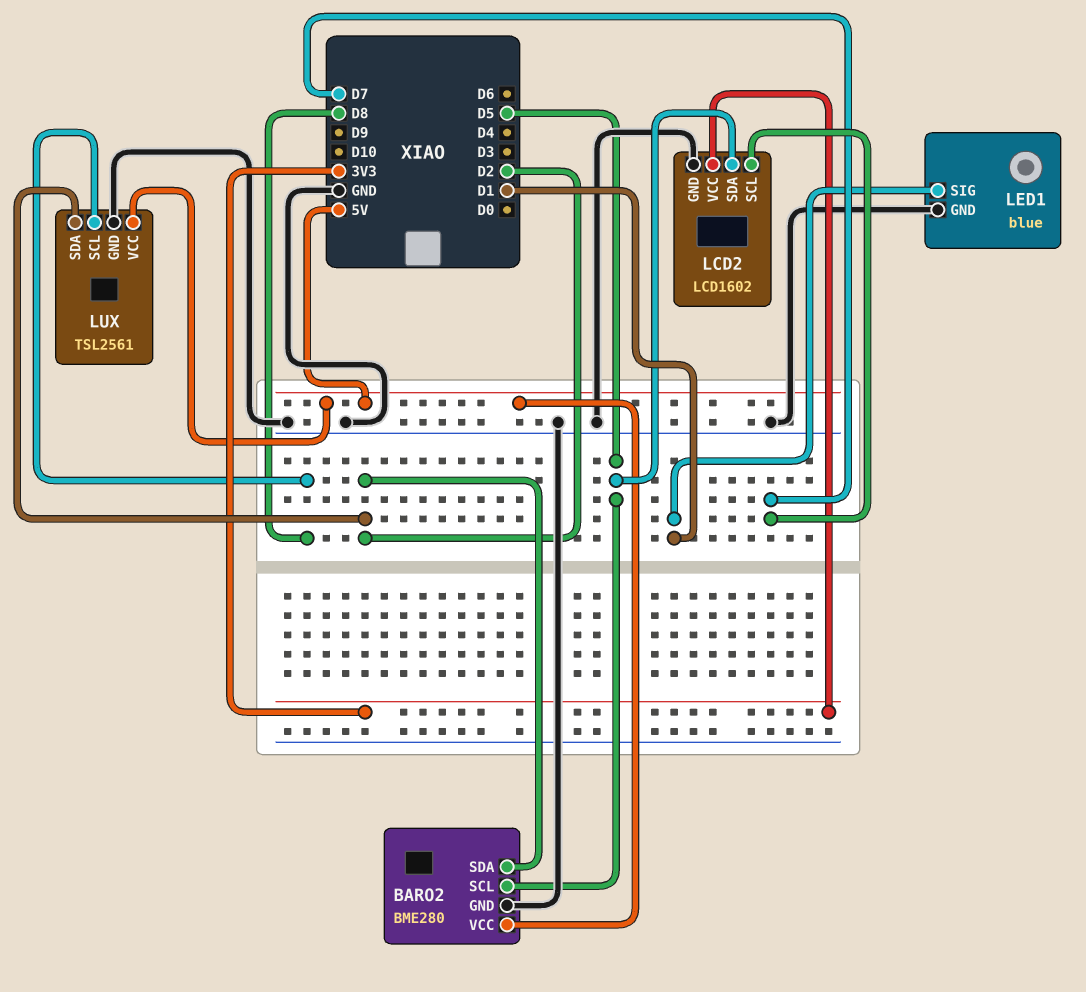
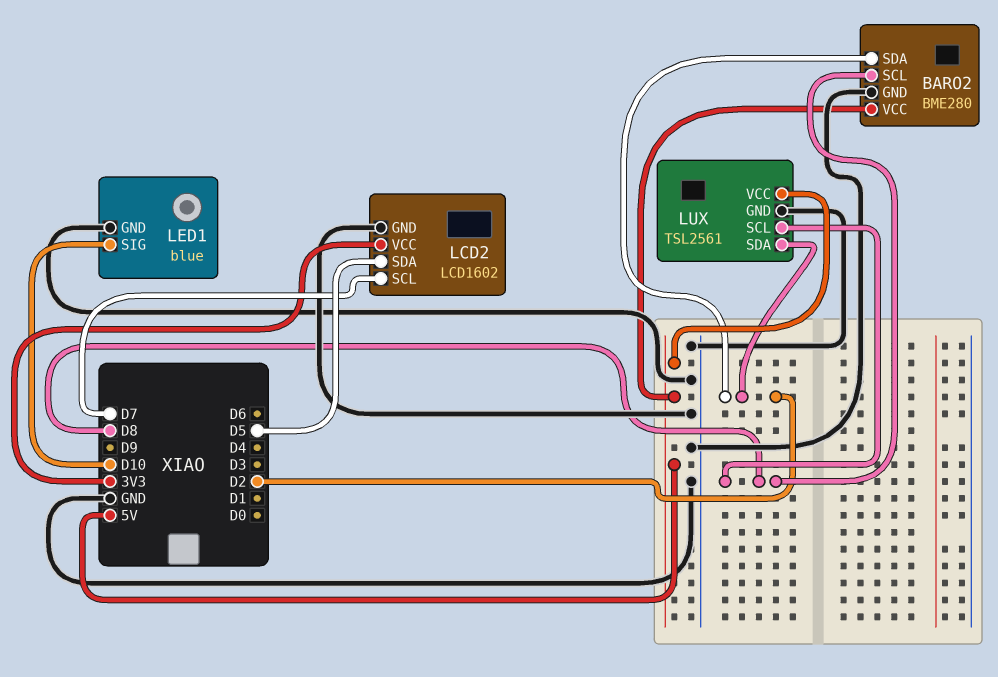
BARO2 pin SCL: D5 -> D8
LED1 pin SIG: D1 -> D10

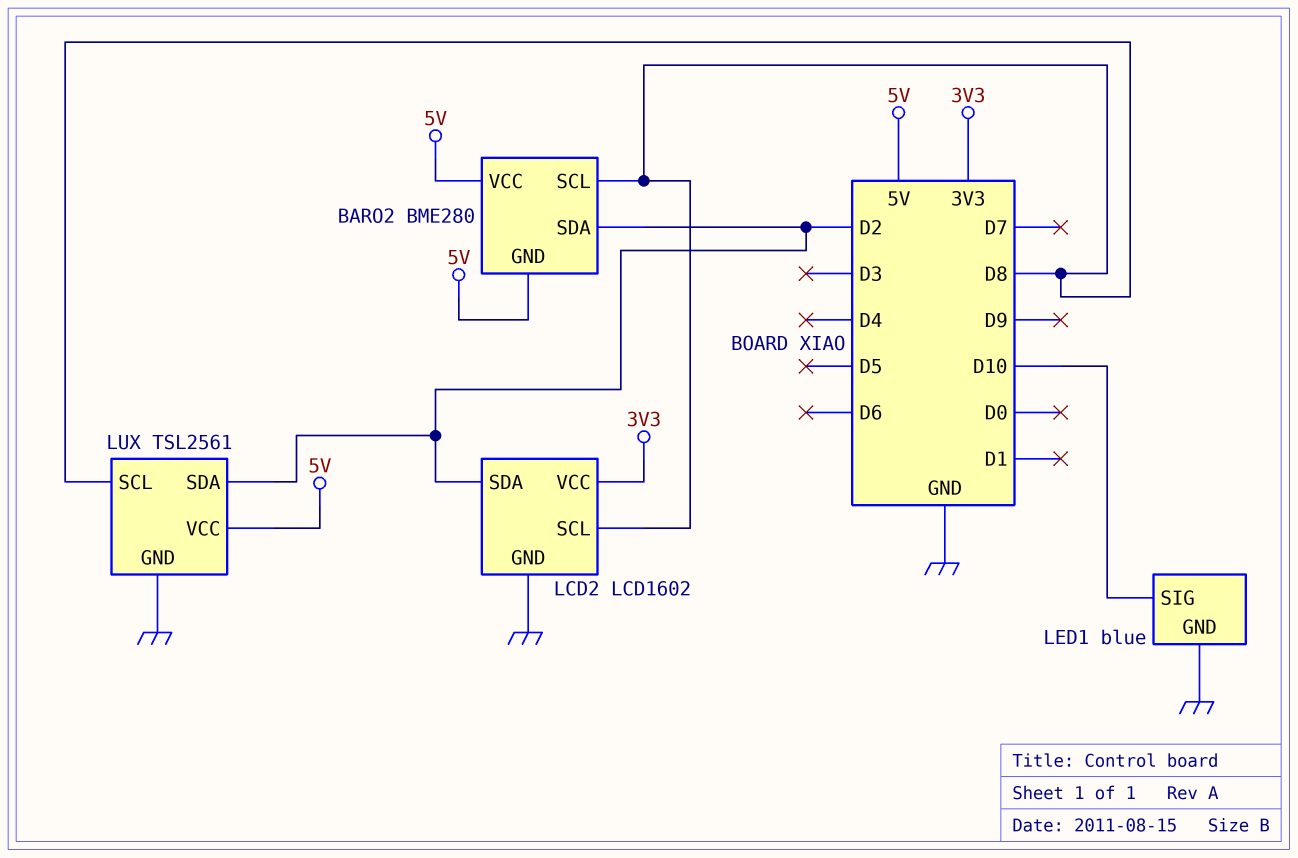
BARO2 pin GND: GND -> 5V
LCD2 pin SCL: D7 -> D8
LCD2 pin SDA: D5 -> D2

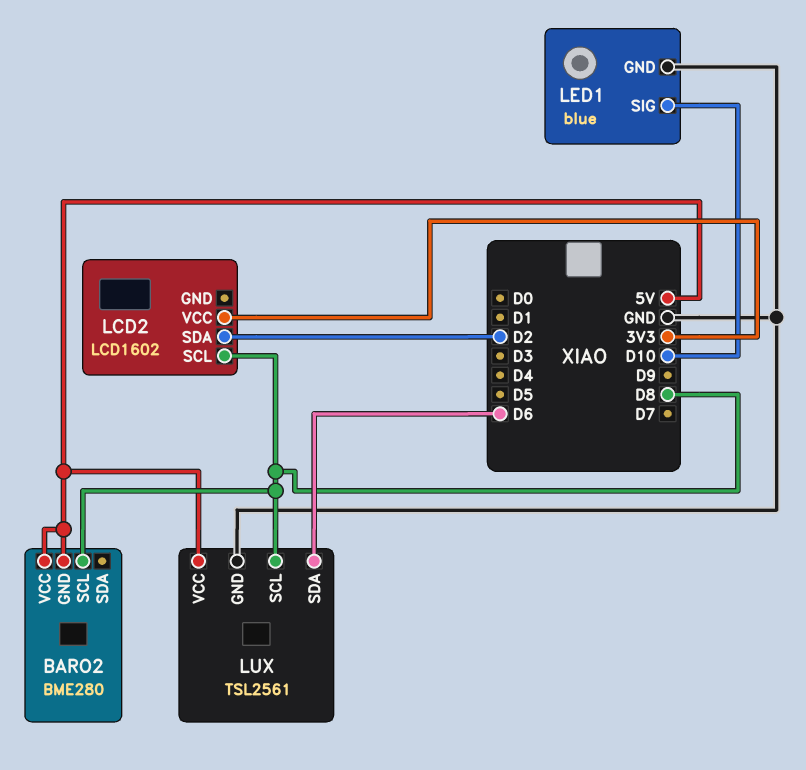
BARO2 pin SDA: D2 -> none
LCD2 pin GND: GND -> none
LUX pin SDA: D2 -> D6

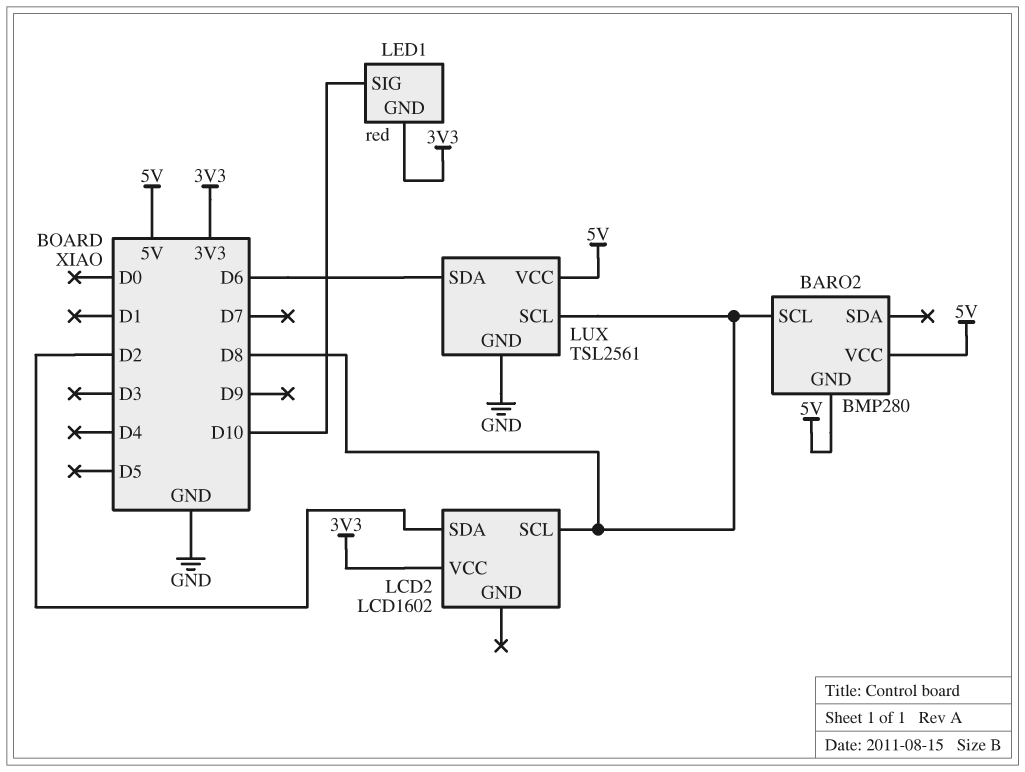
BARO2: BME280 -> BMP280
LED1: blue -> red
LED1 pin GND: GND -> 3V3

